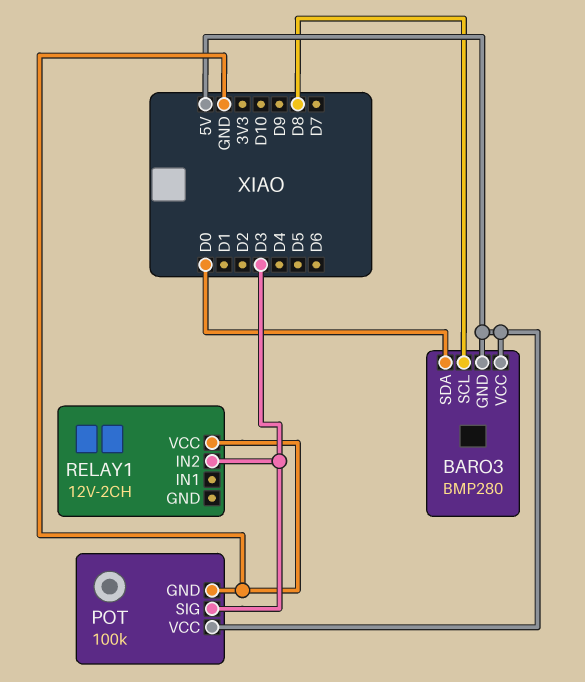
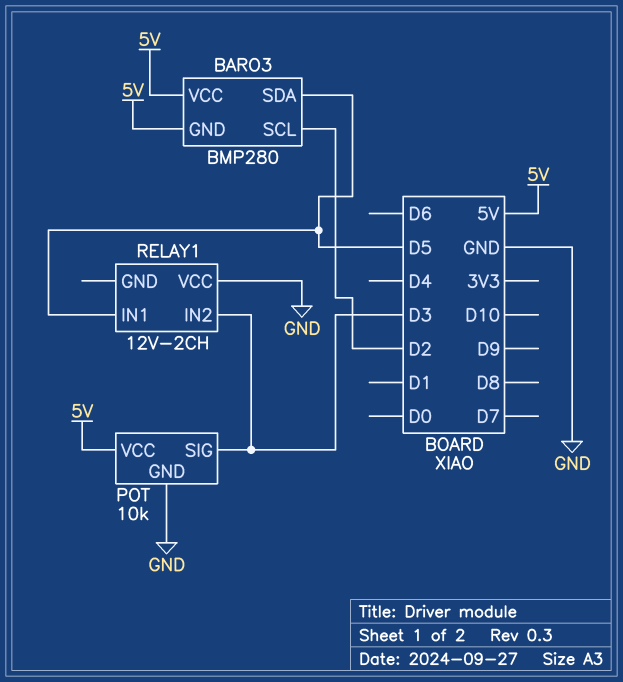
BARO3 pin SCL: D8 -> D2
BARO3 pin SDA: D0 -> D5
POT: 100k -> 10k
RELAY1 pin IN1: none -> D5

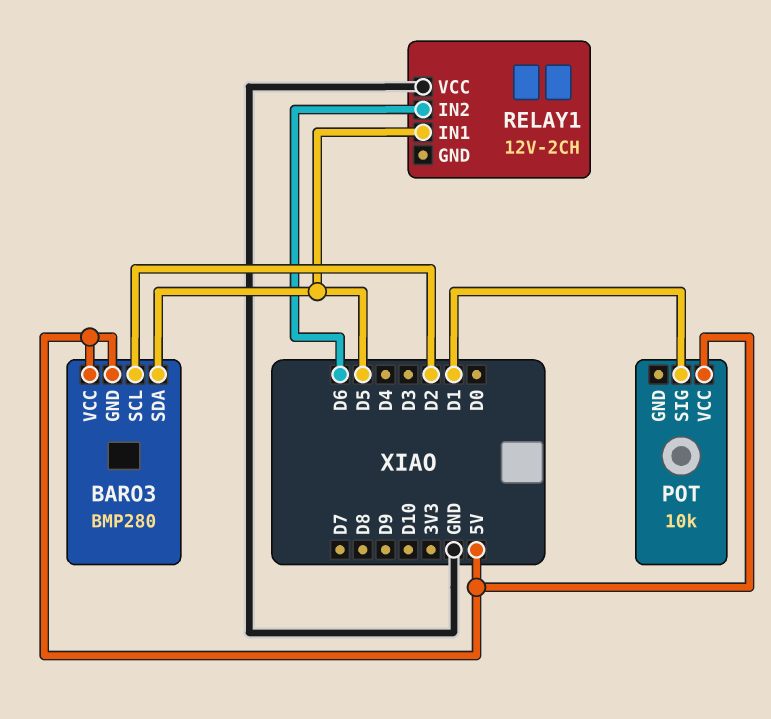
POT pin GND: GND -> none
POT pin SIG: D3 -> D1
RELAY1 pin IN2: D3 -> D6

